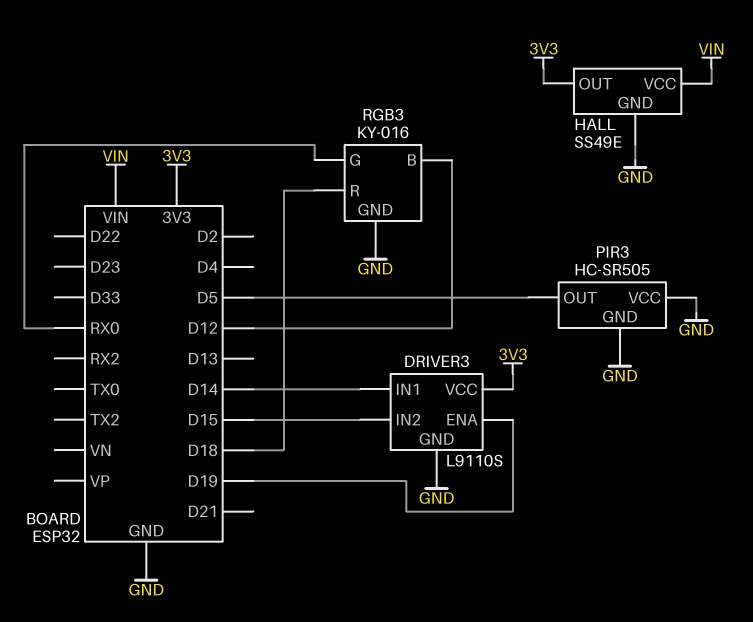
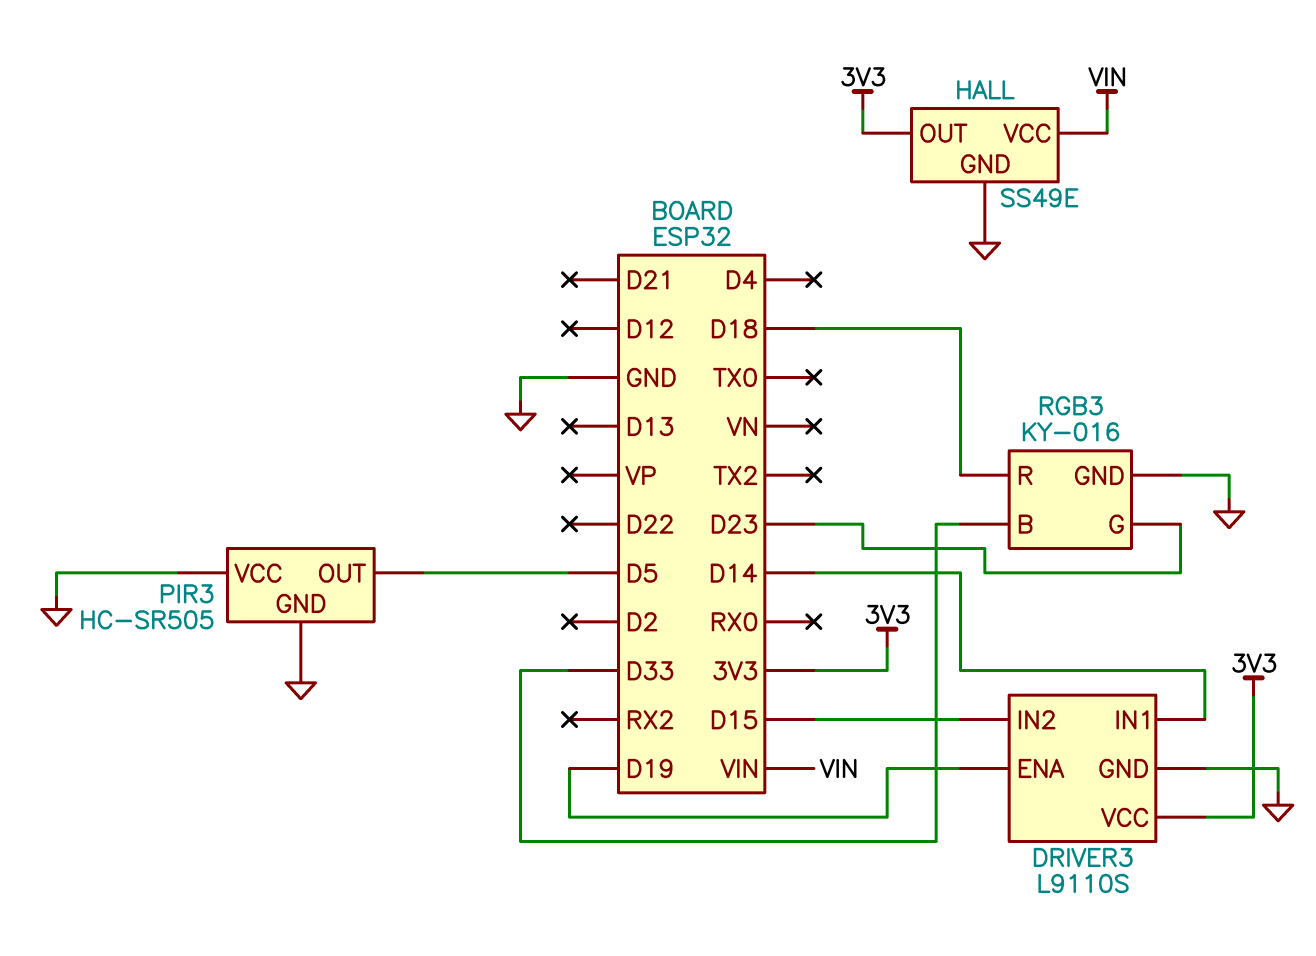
RGB3 pin B: D12 -> D33
RGB3 pin G: RX0 -> D23

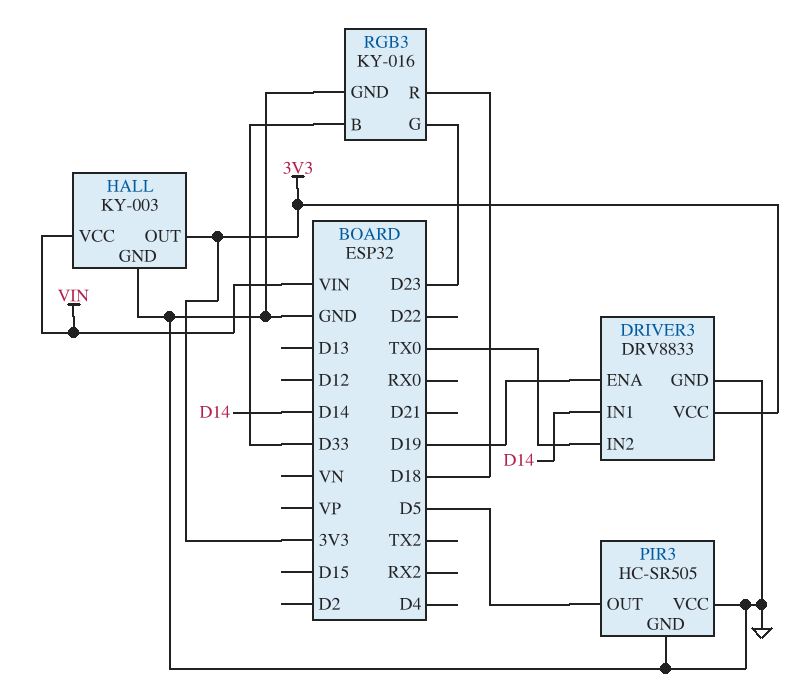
DRIVER3: L9110S -> DRV8833
DRIVER3 pin IN2: D15 -> TX0
HALL: SS49E -> KY-003

